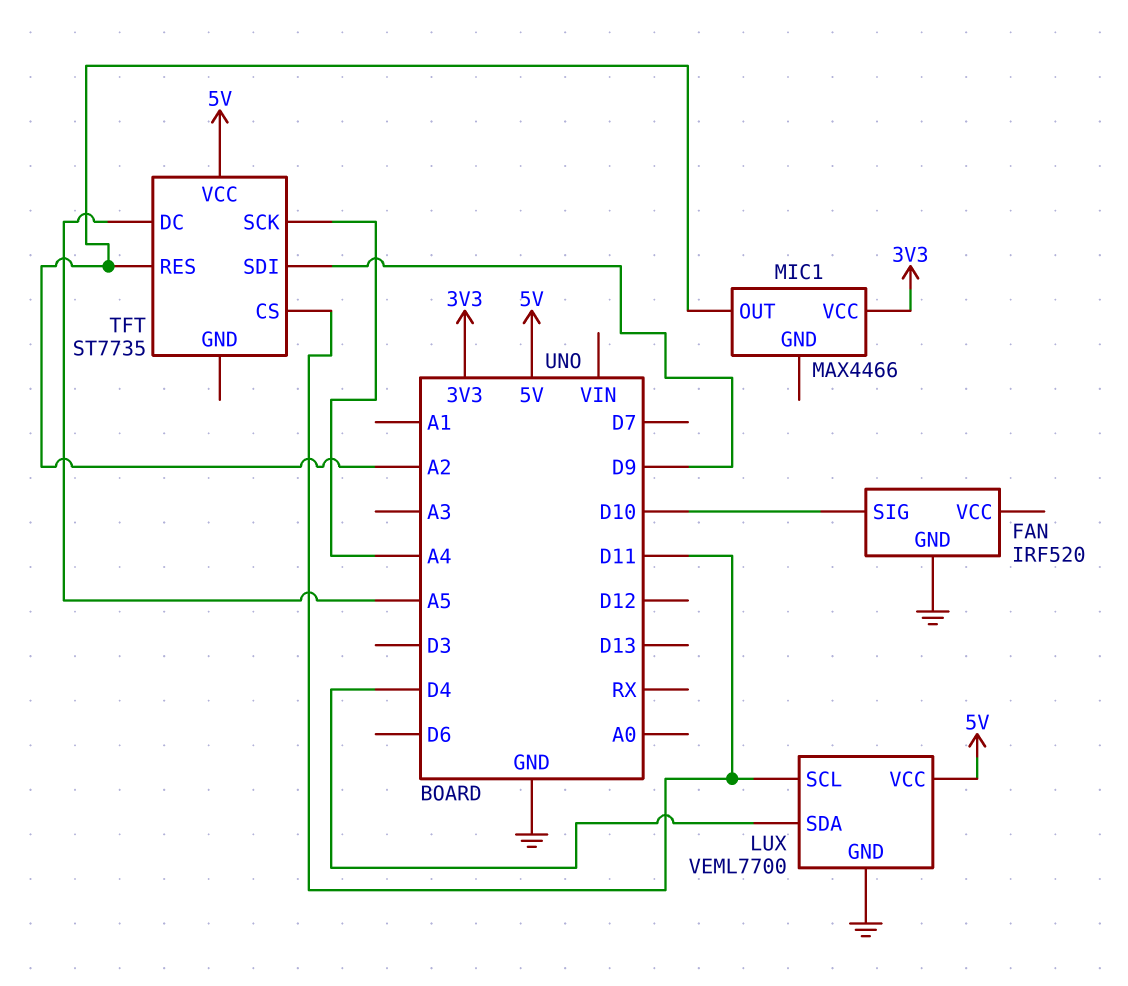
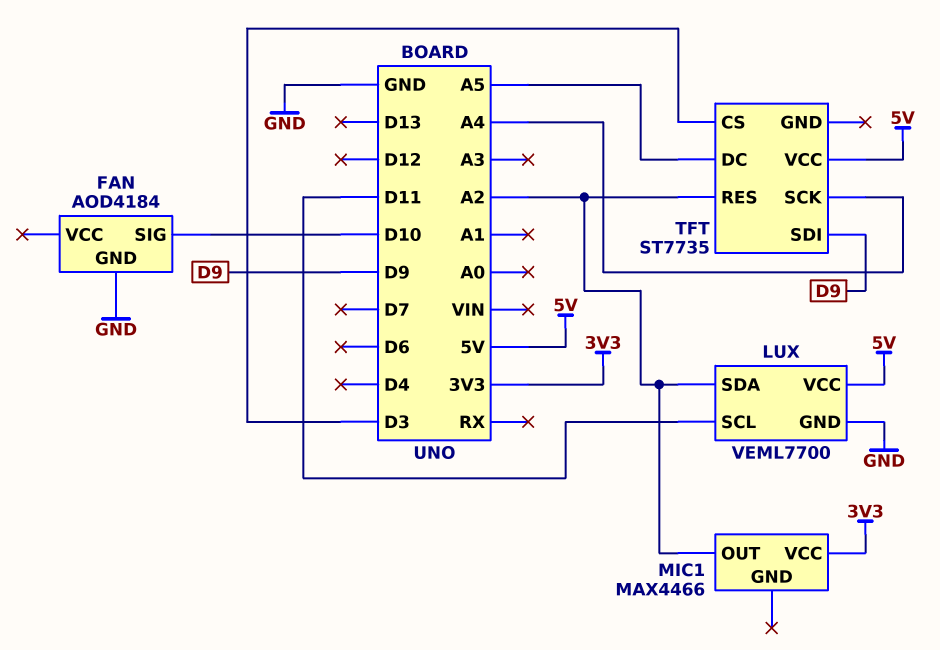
FAN: IRF520 -> AOD4184
LUX pin SDA: D4 -> A2
TFT pin CS: D11 -> D3

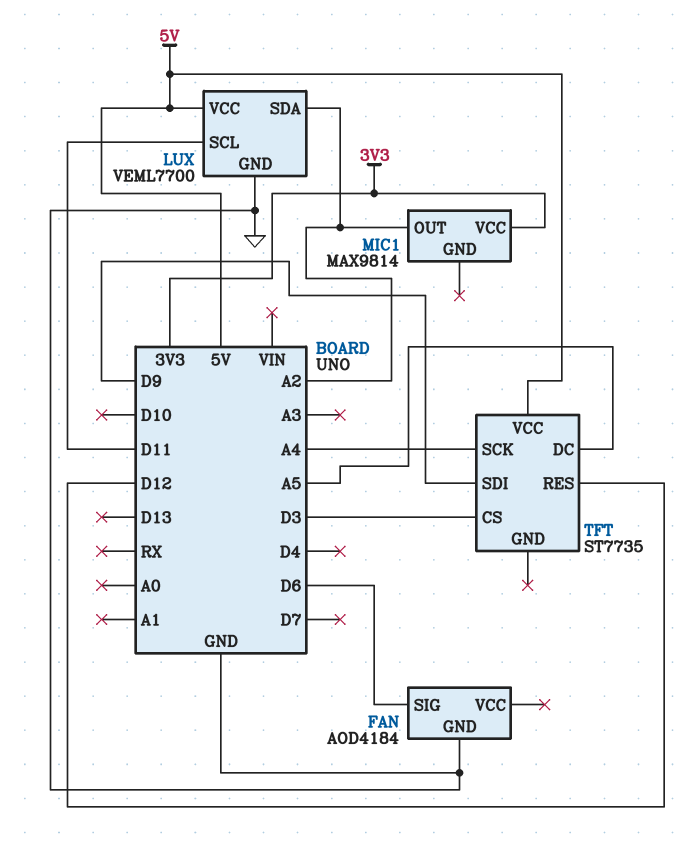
FAN pin SIG: D10 -> D6
MIC1: MAX4466 -> MAX9814
TFT pin RES: A2 -> D12

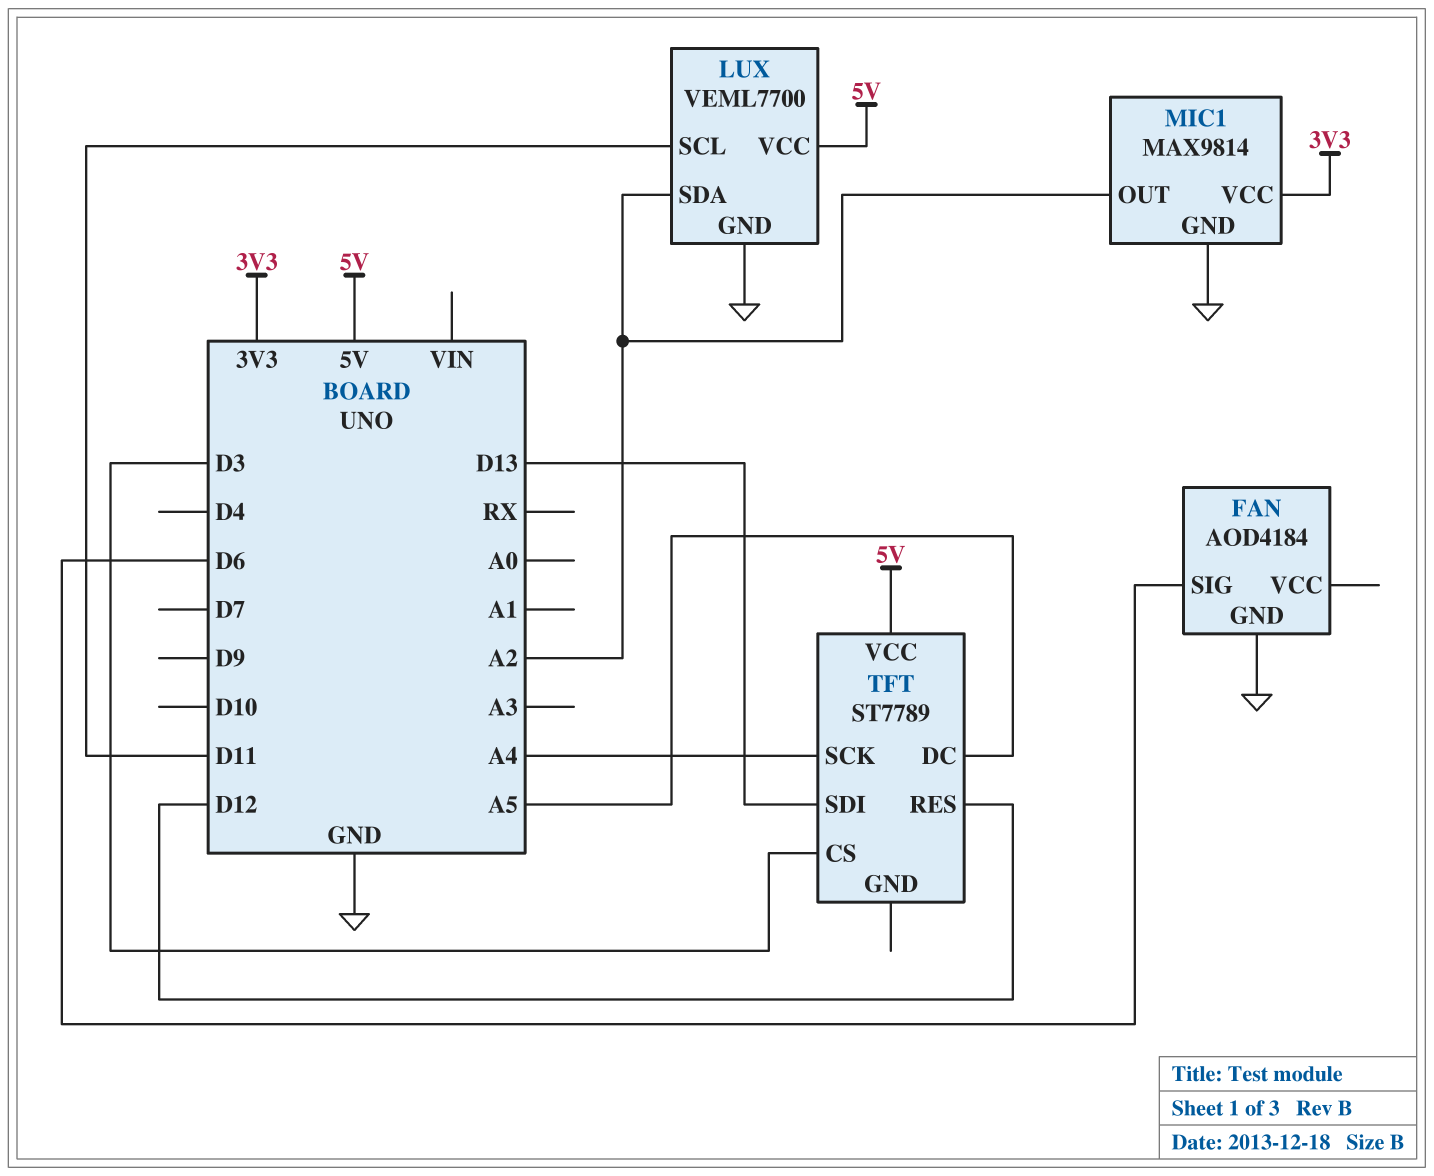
MIC1 pin GND: none -> GND
TFT: ST7735 -> ST7789
TFT pin SDI: D9 -> D13

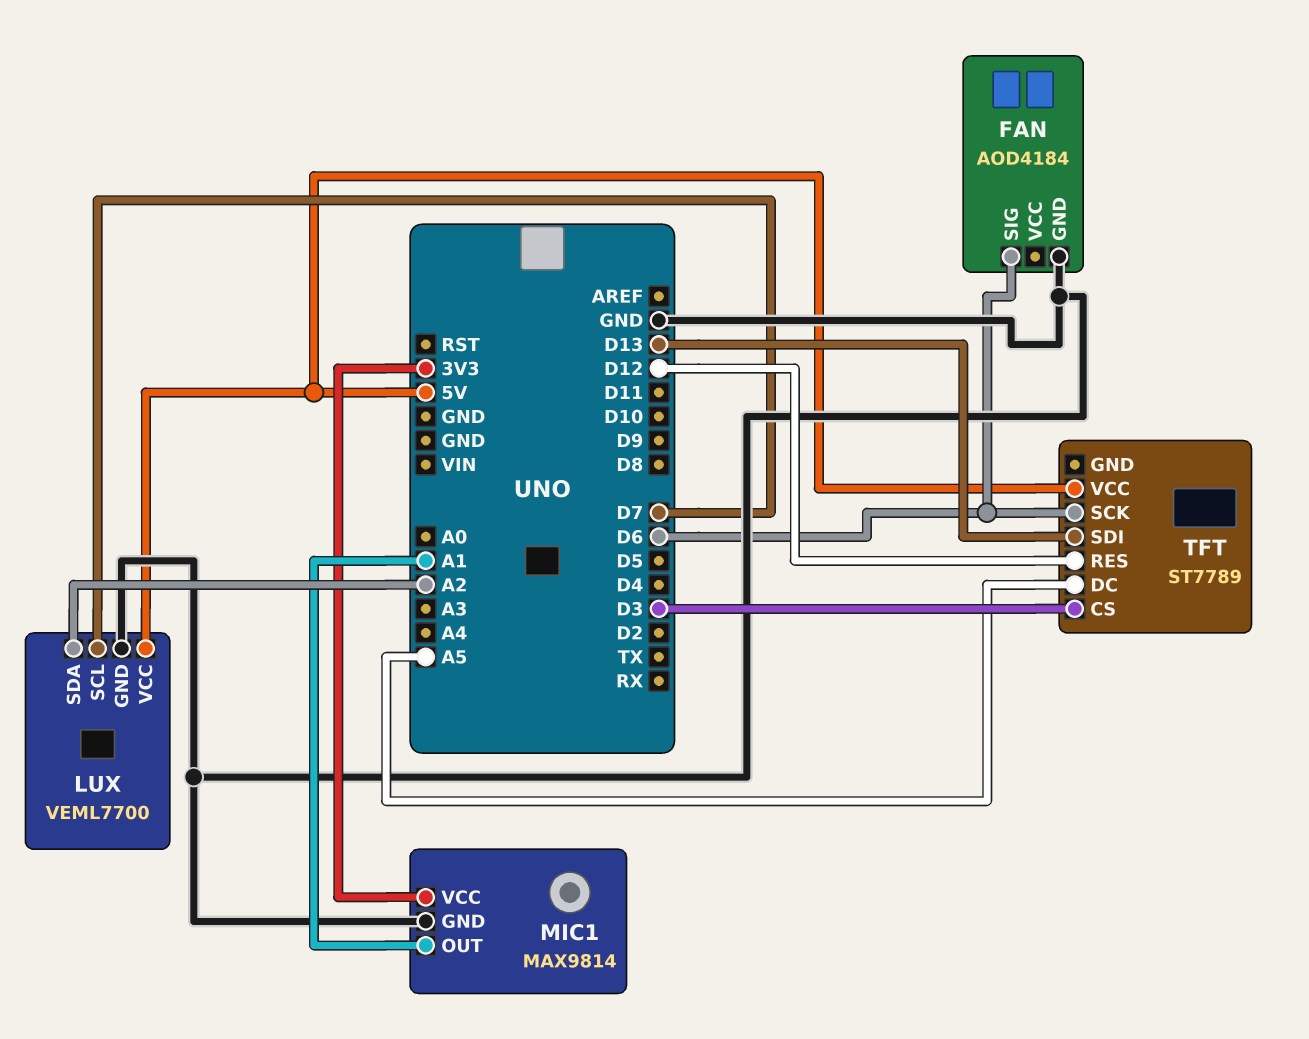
LUX pin SCL: D11 -> D7
MIC1 pin OUT: A2 -> A1
TFT pin SCK: A4 -> D6

